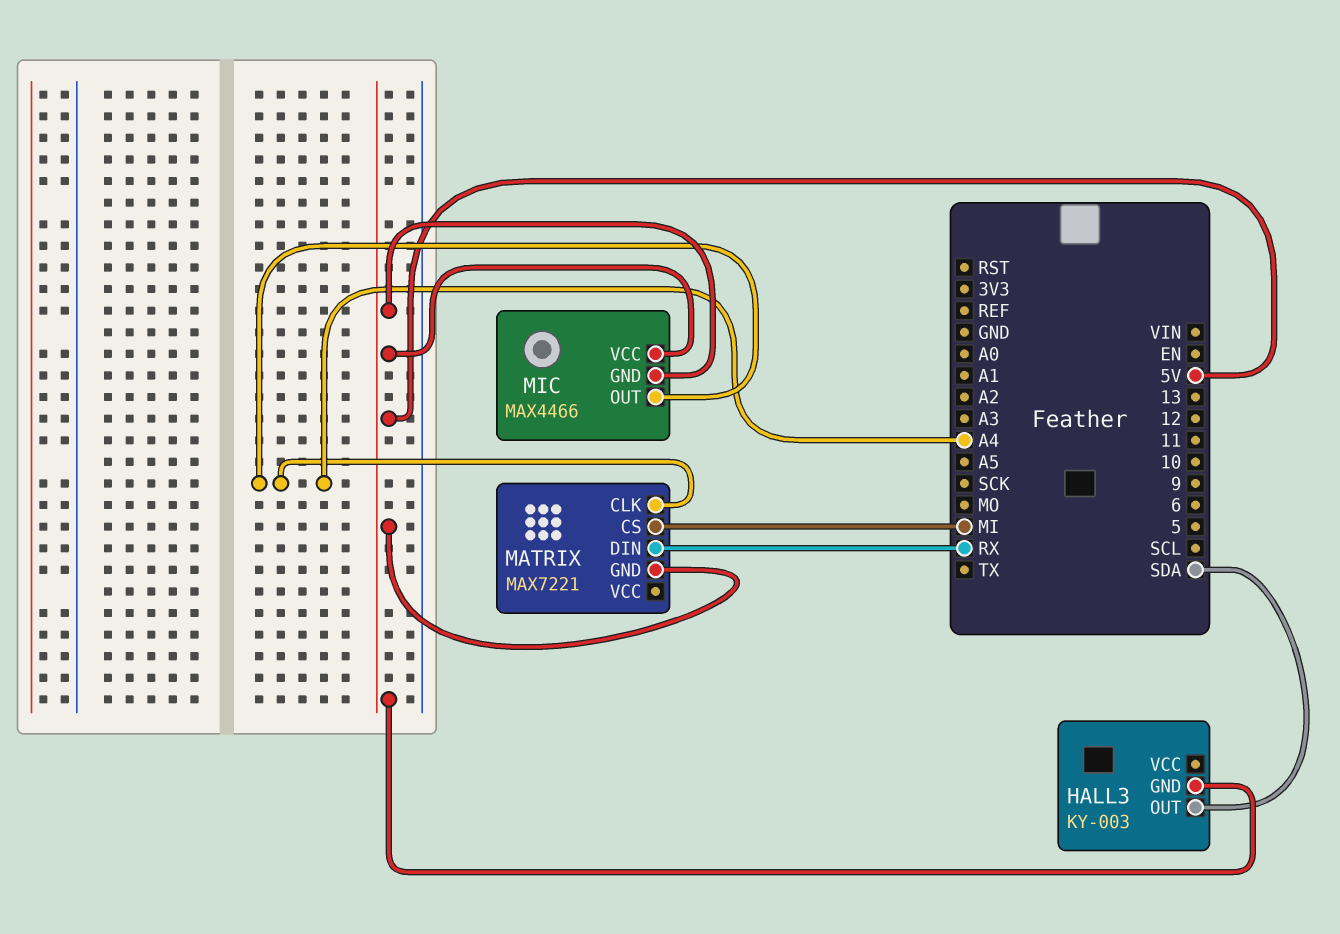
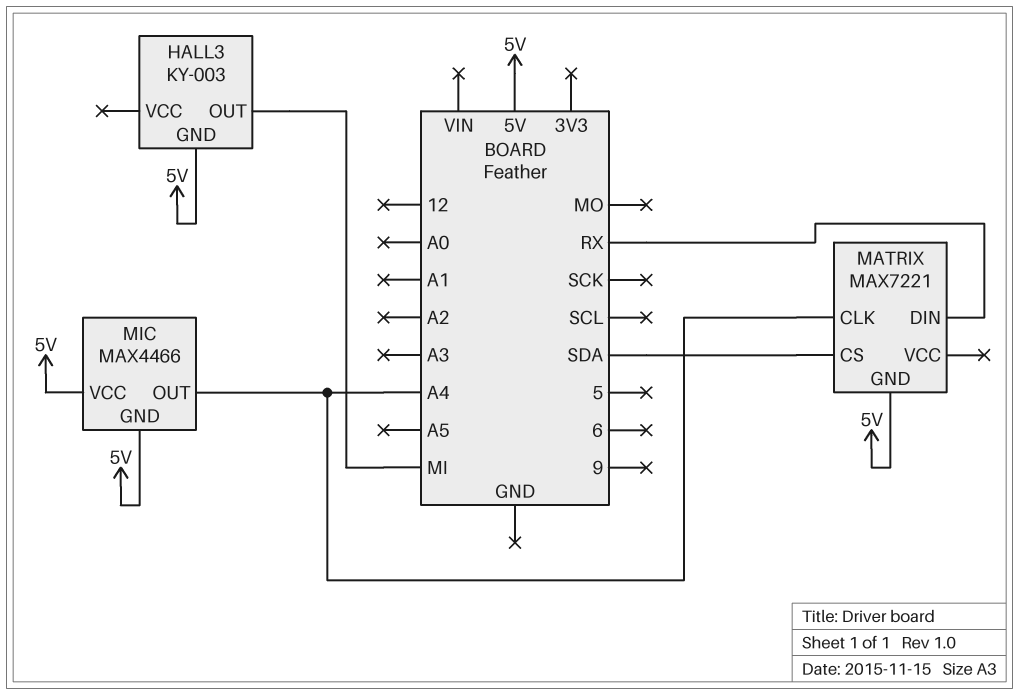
HALL3 pin OUT: SDA -> MI
MATRIX pin CS: MI -> SDA

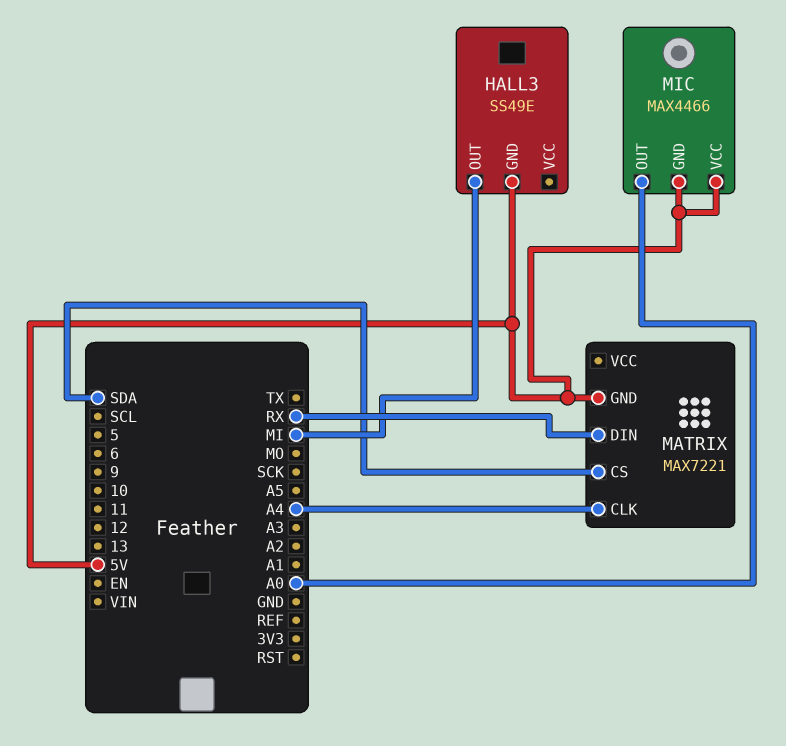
HALL3: KY-003 -> SS49E
MIC pin OUT: A4 -> A0

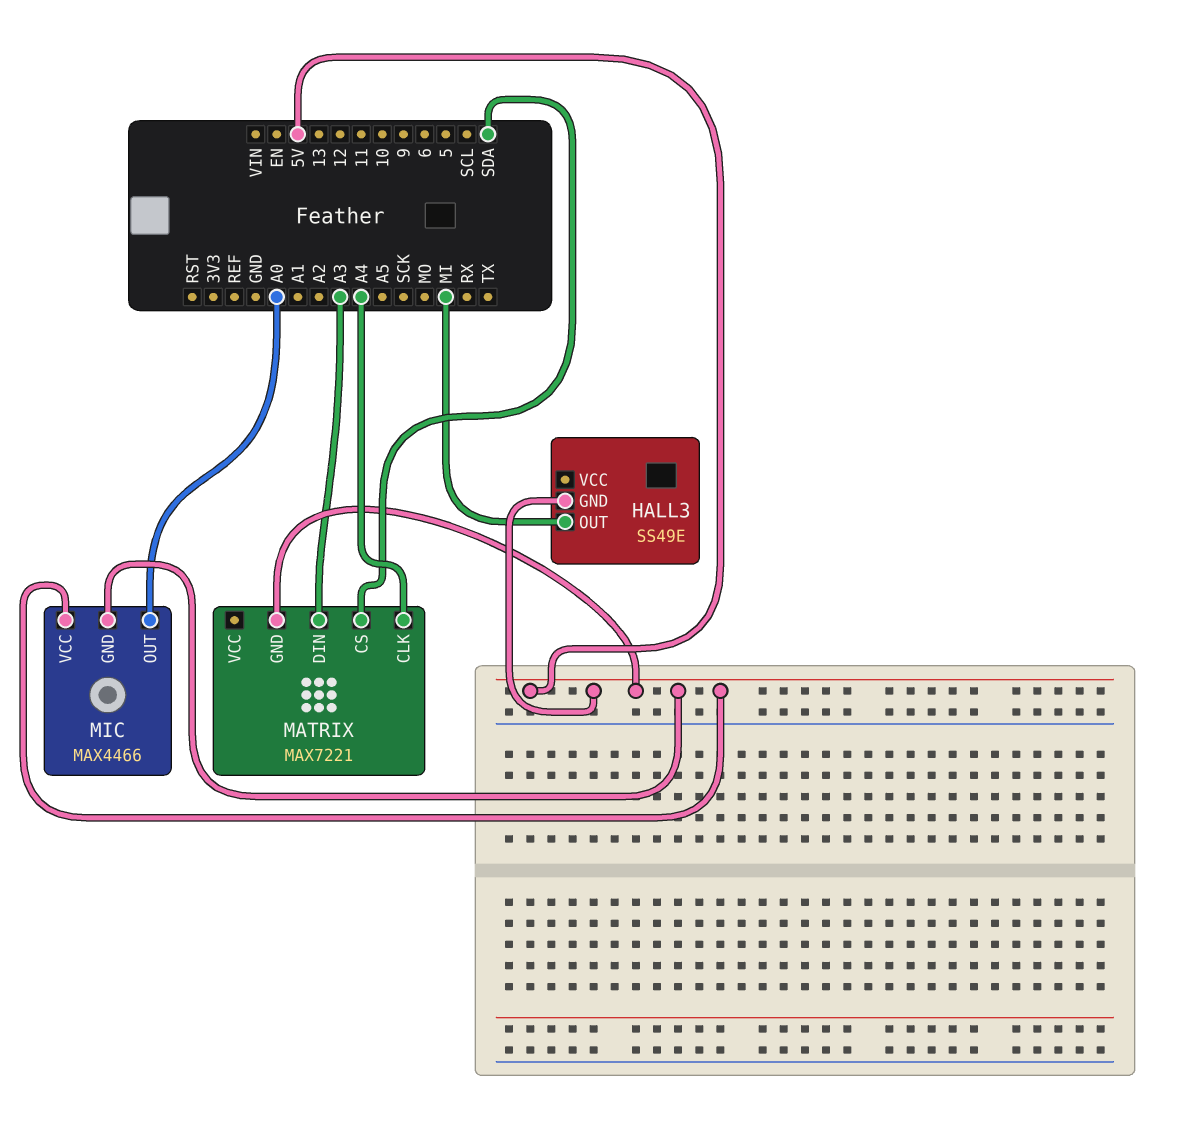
MATRIX pin DIN: RX -> A3

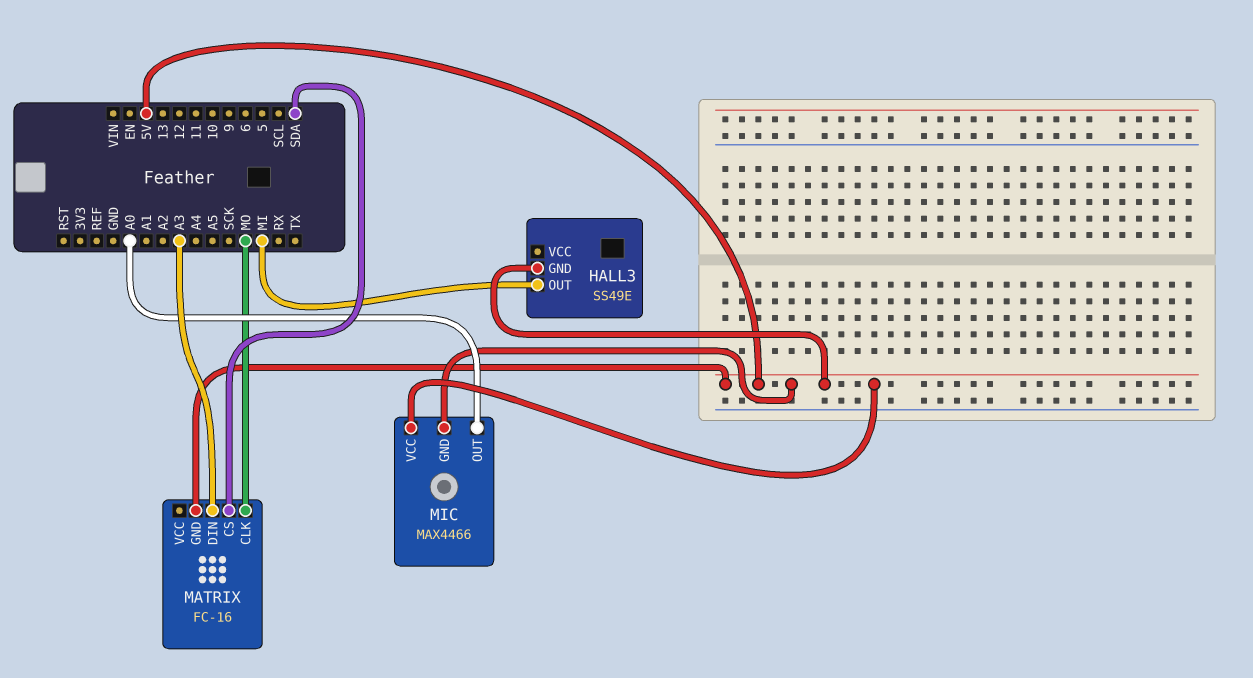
MATRIX: MAX7221 -> FC-16
MATRIX pin CLK: A4 -> MO

